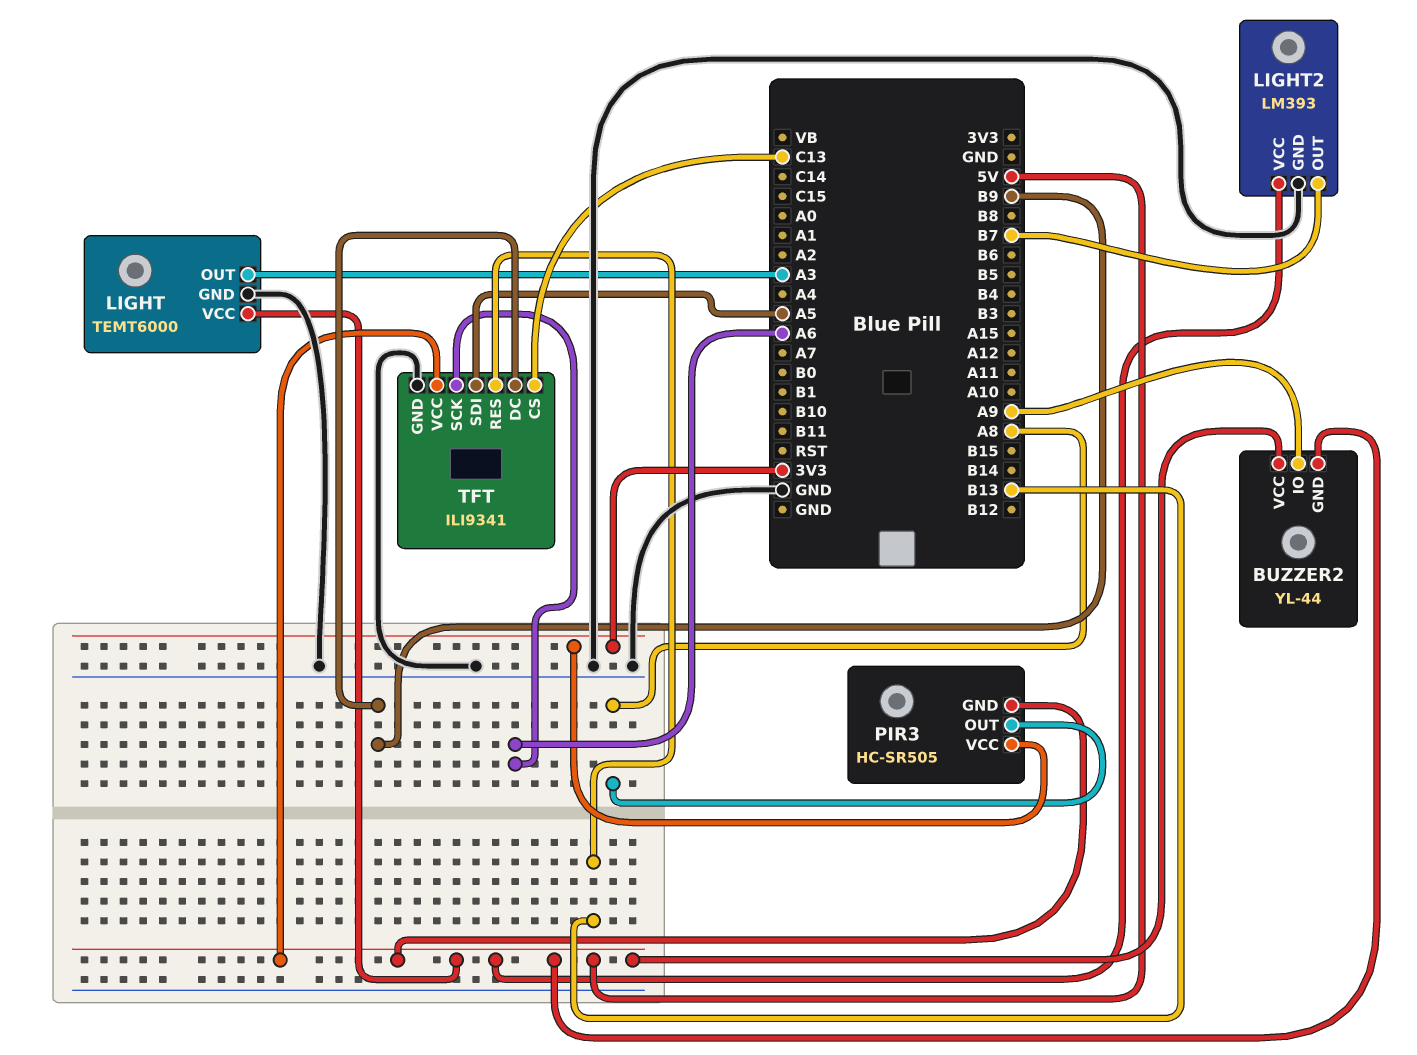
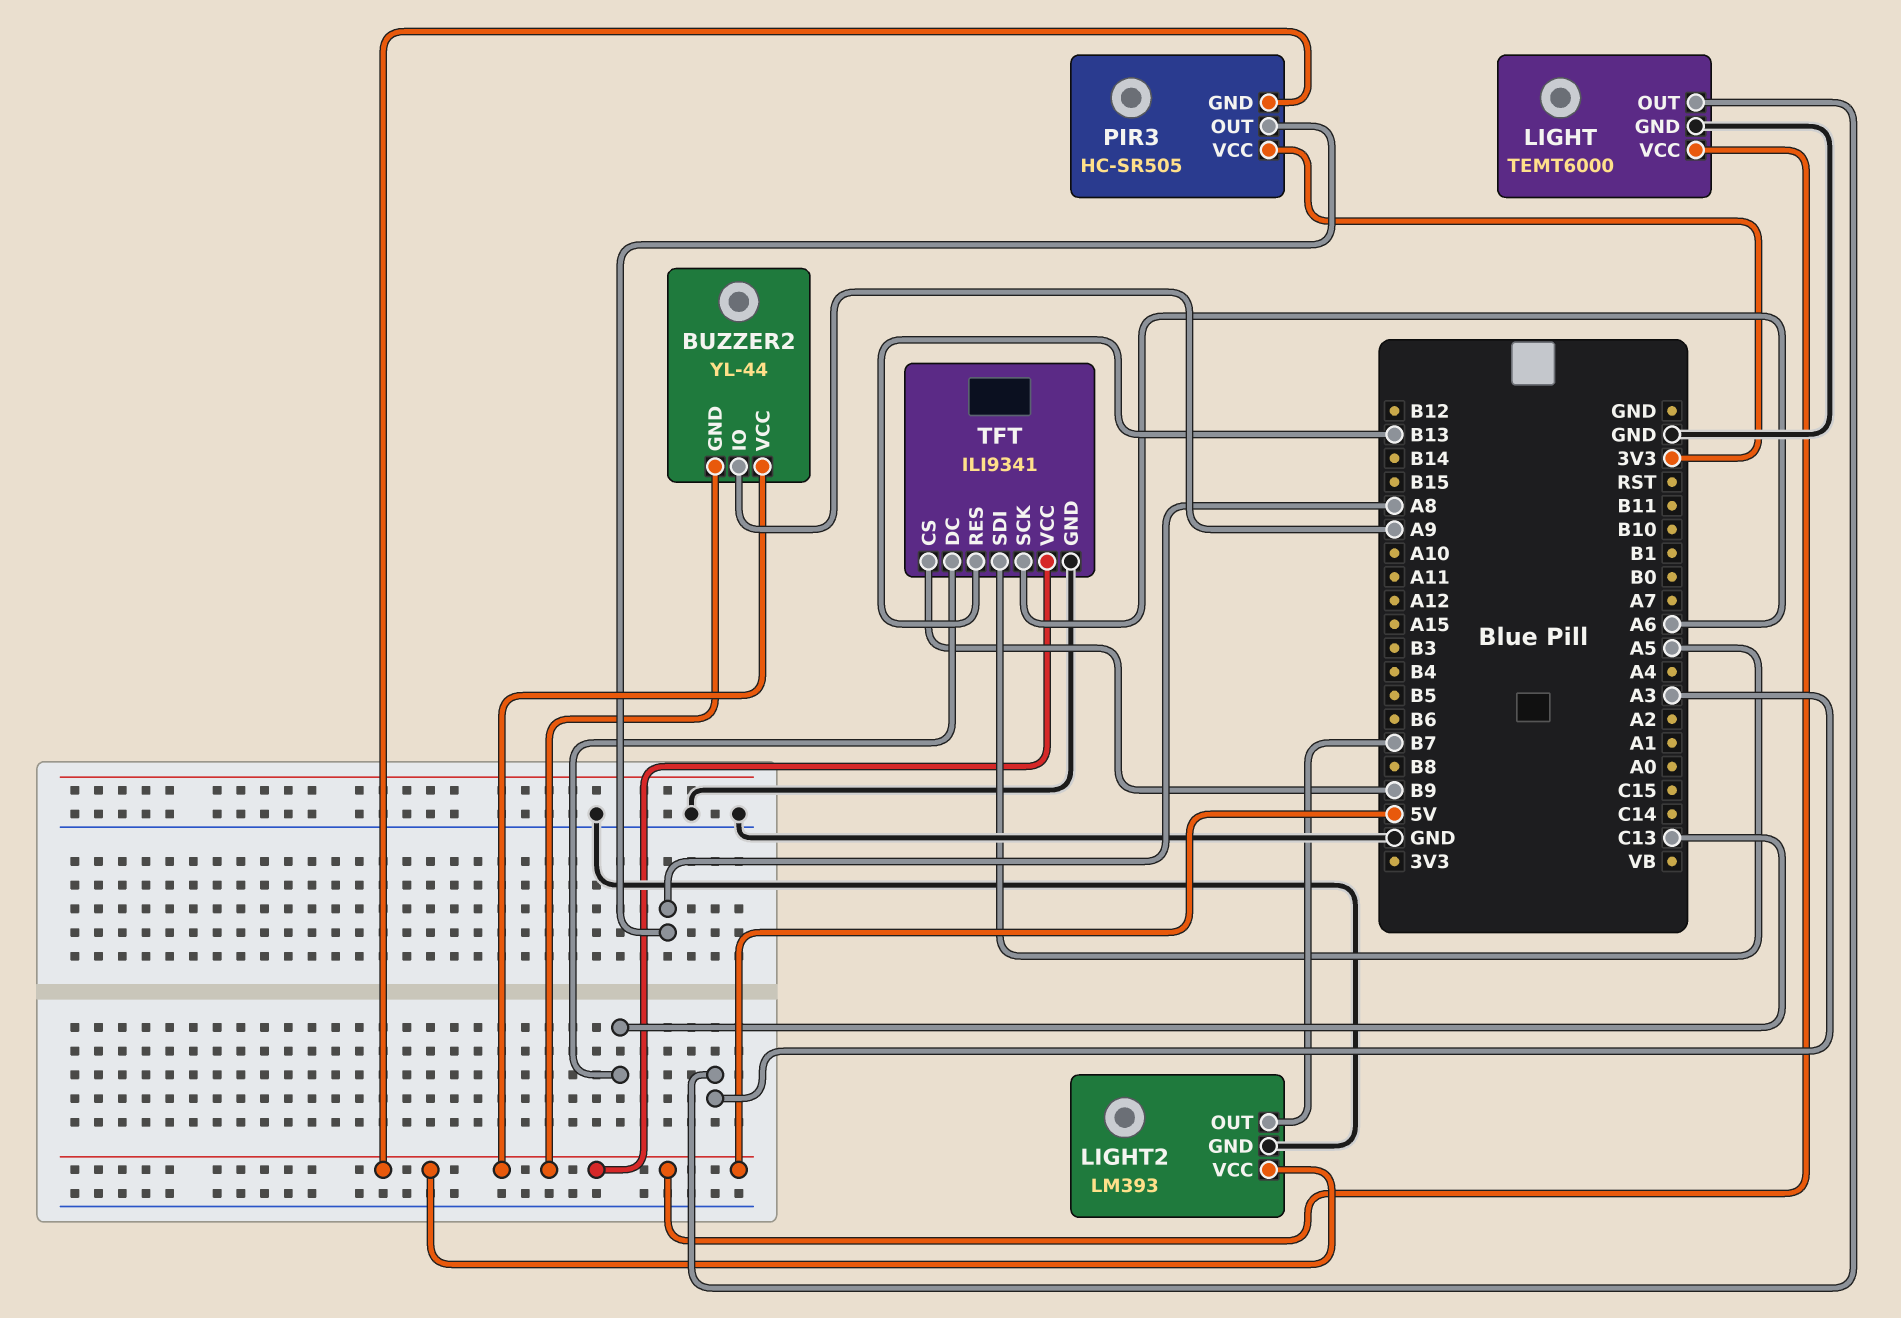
TFT pin CS: C13 -> B9
TFT pin DC: B9 -> C13

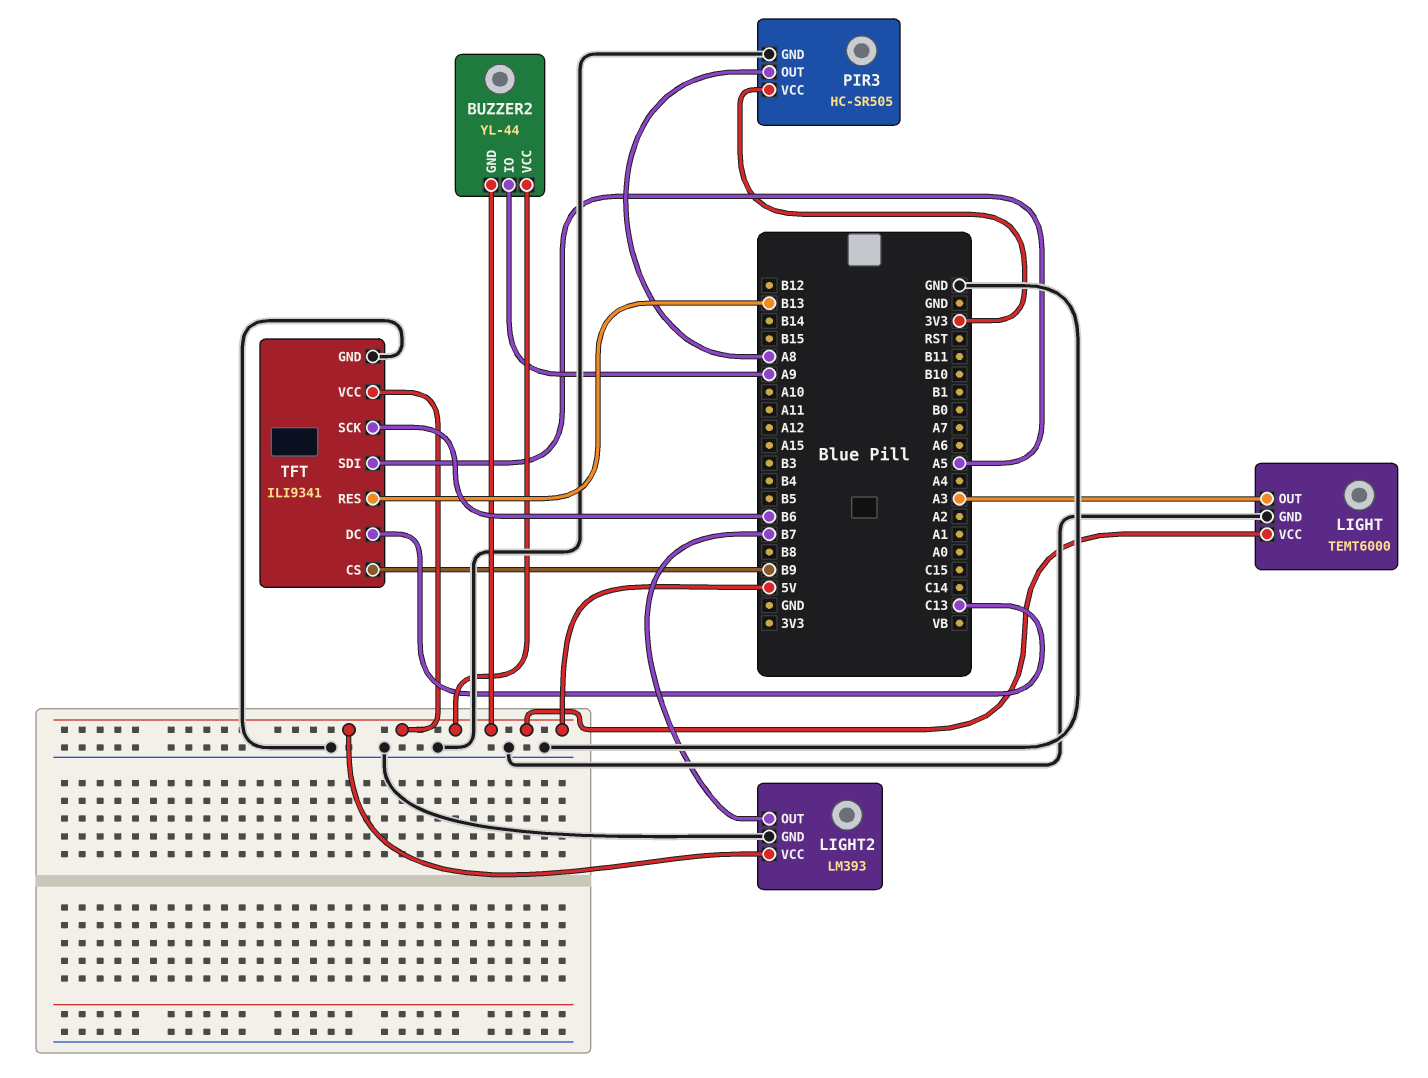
PIR3 pin GND: 5V -> GND
TFT pin SCK: A6 -> B6

